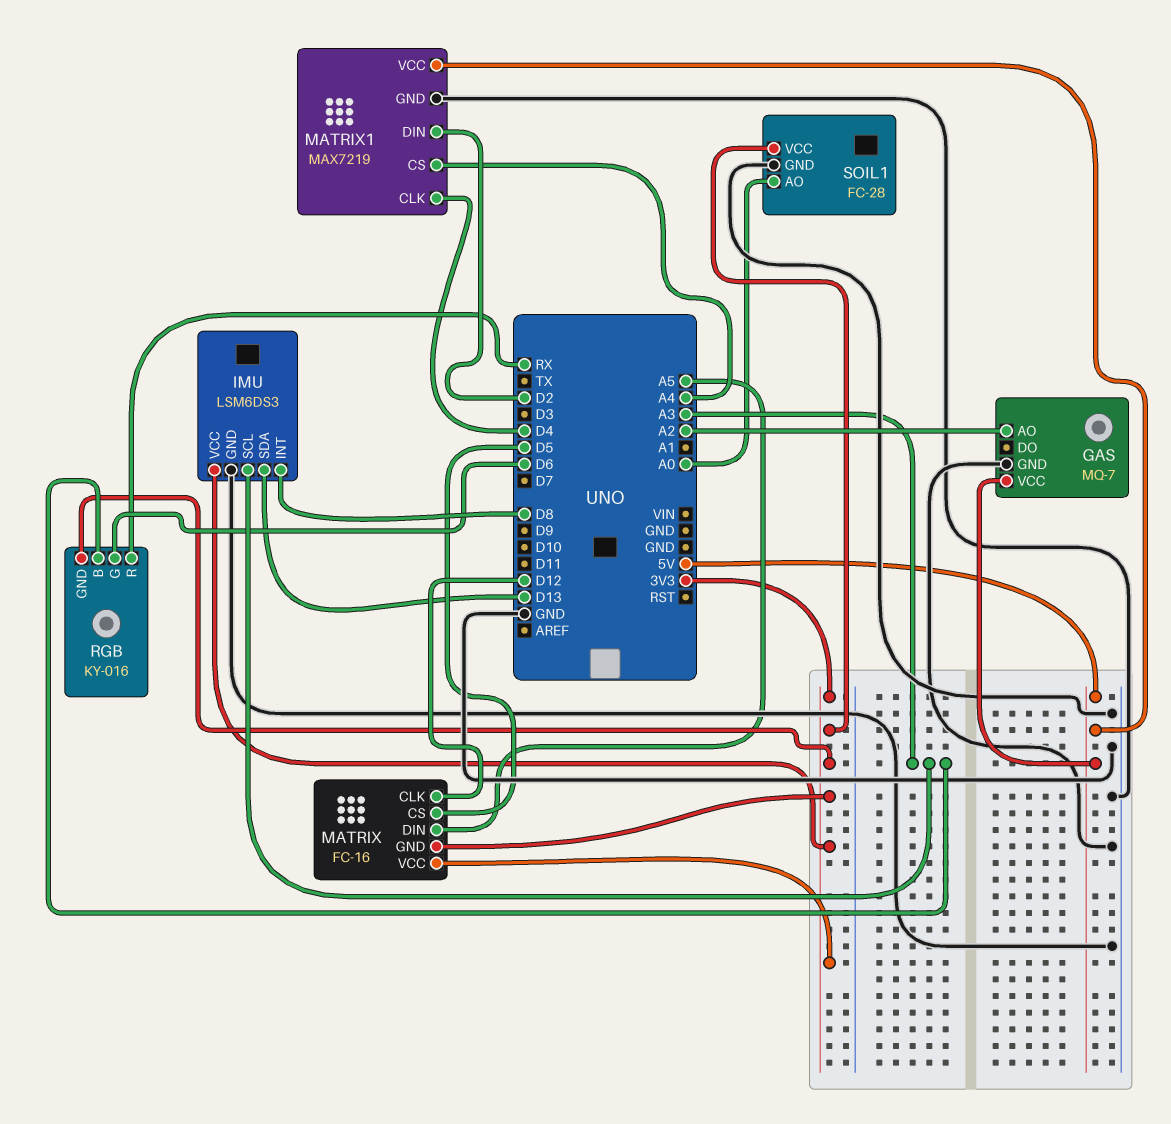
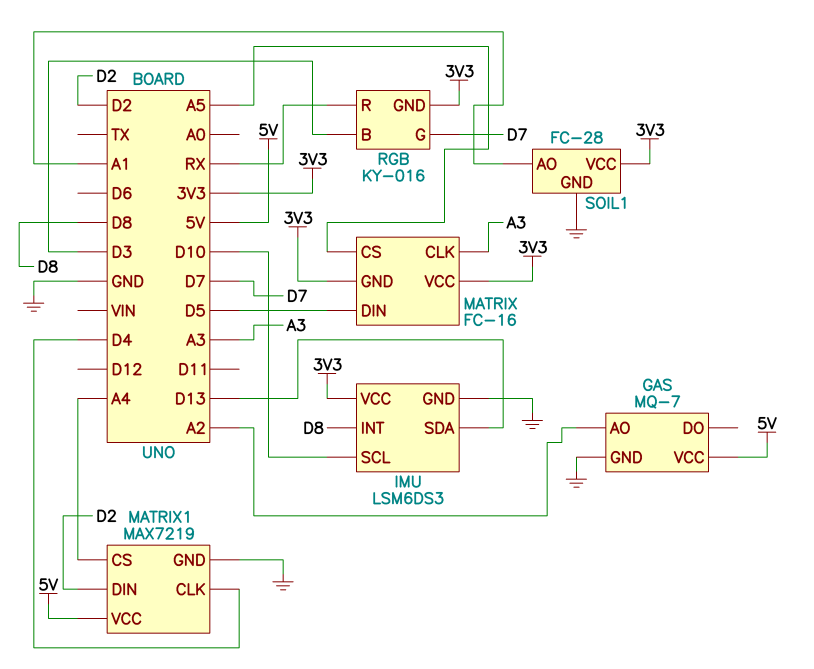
IMU pin SCL: A3 -> D10
MATRIX pin CLK: D12 -> A3
MATRIX pin CS: D5 -> A5
MATRIX pin DIN: A5 -> D5
RGB pin B: A3 -> D3
RGB pin G: D6 -> D7
SOIL1 pin AO: A0 -> A1

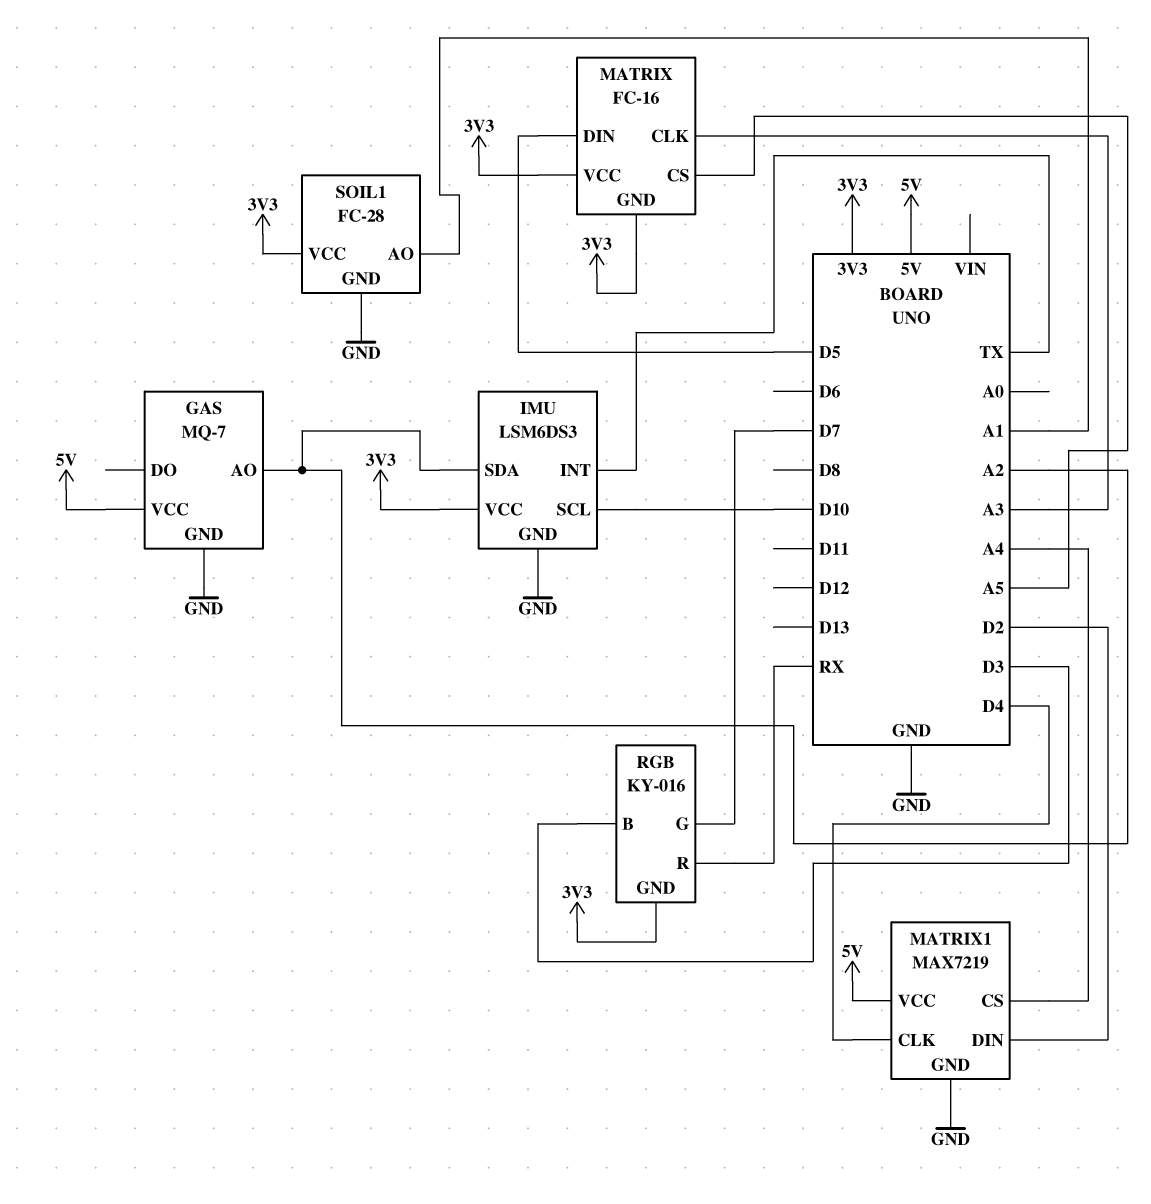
IMU pin INT: D8 -> TX
IMU pin SDA: D13 -> A2

